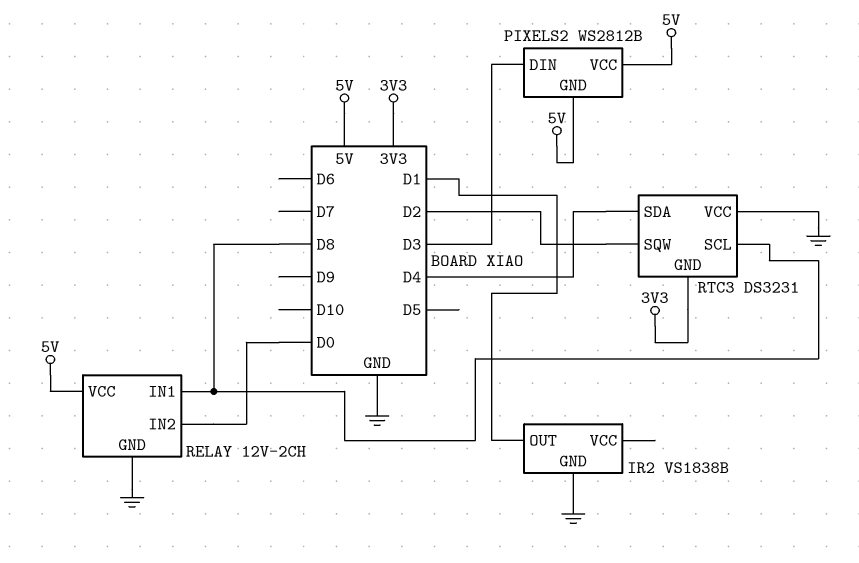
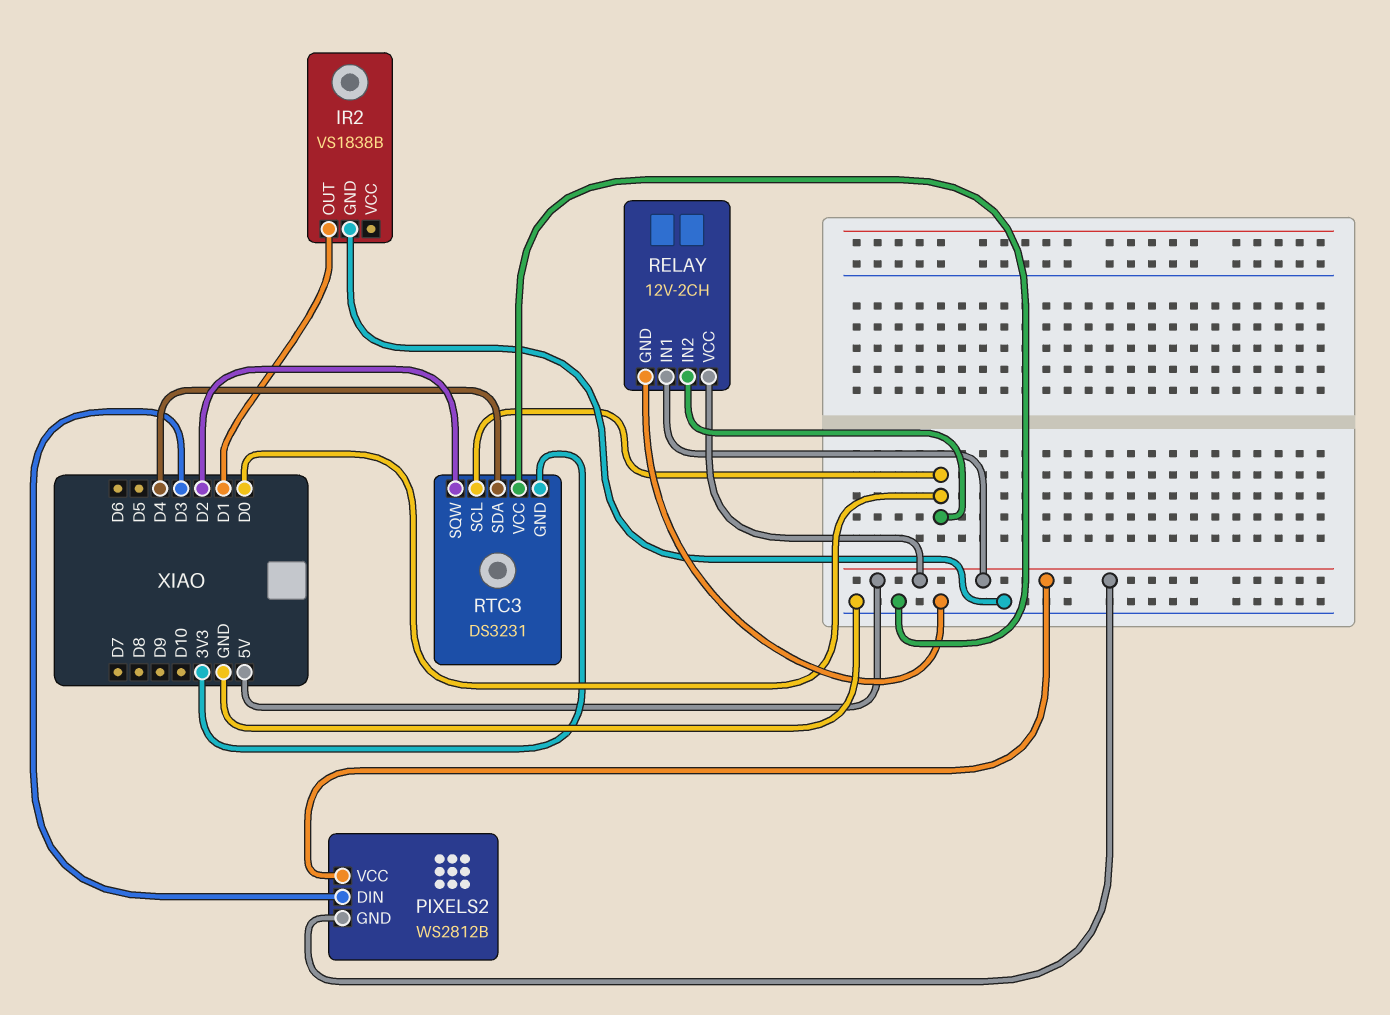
RELAY pin IN1: D8 -> 5V
RTC3 pin SCL: D8 -> D0

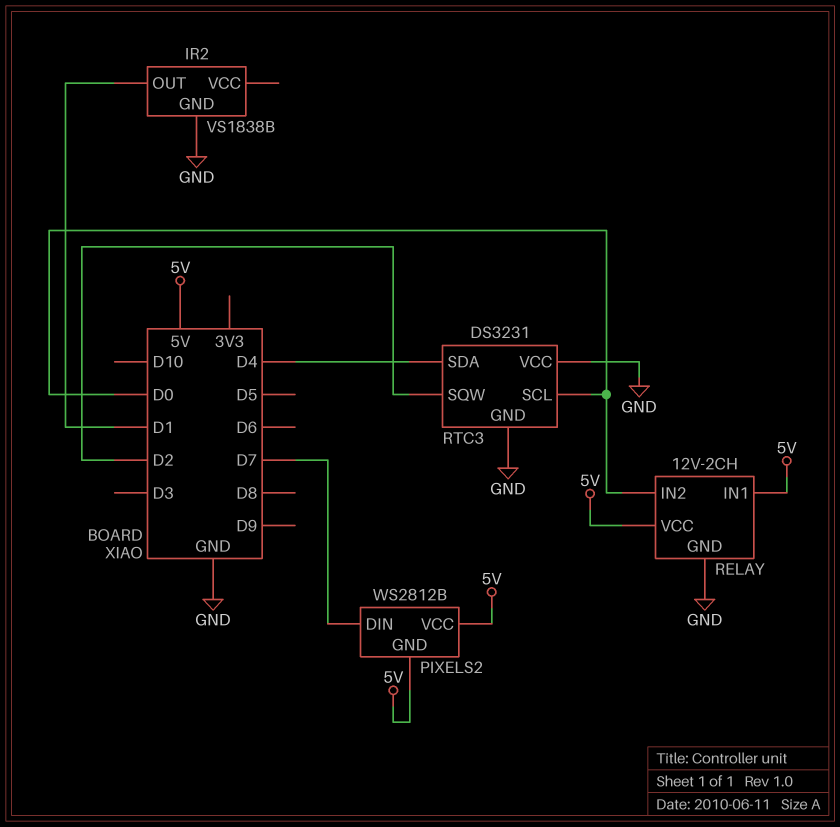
PIXELS2 pin DIN: D3 -> D7
RTC3 pin GND: 3V3 -> GND

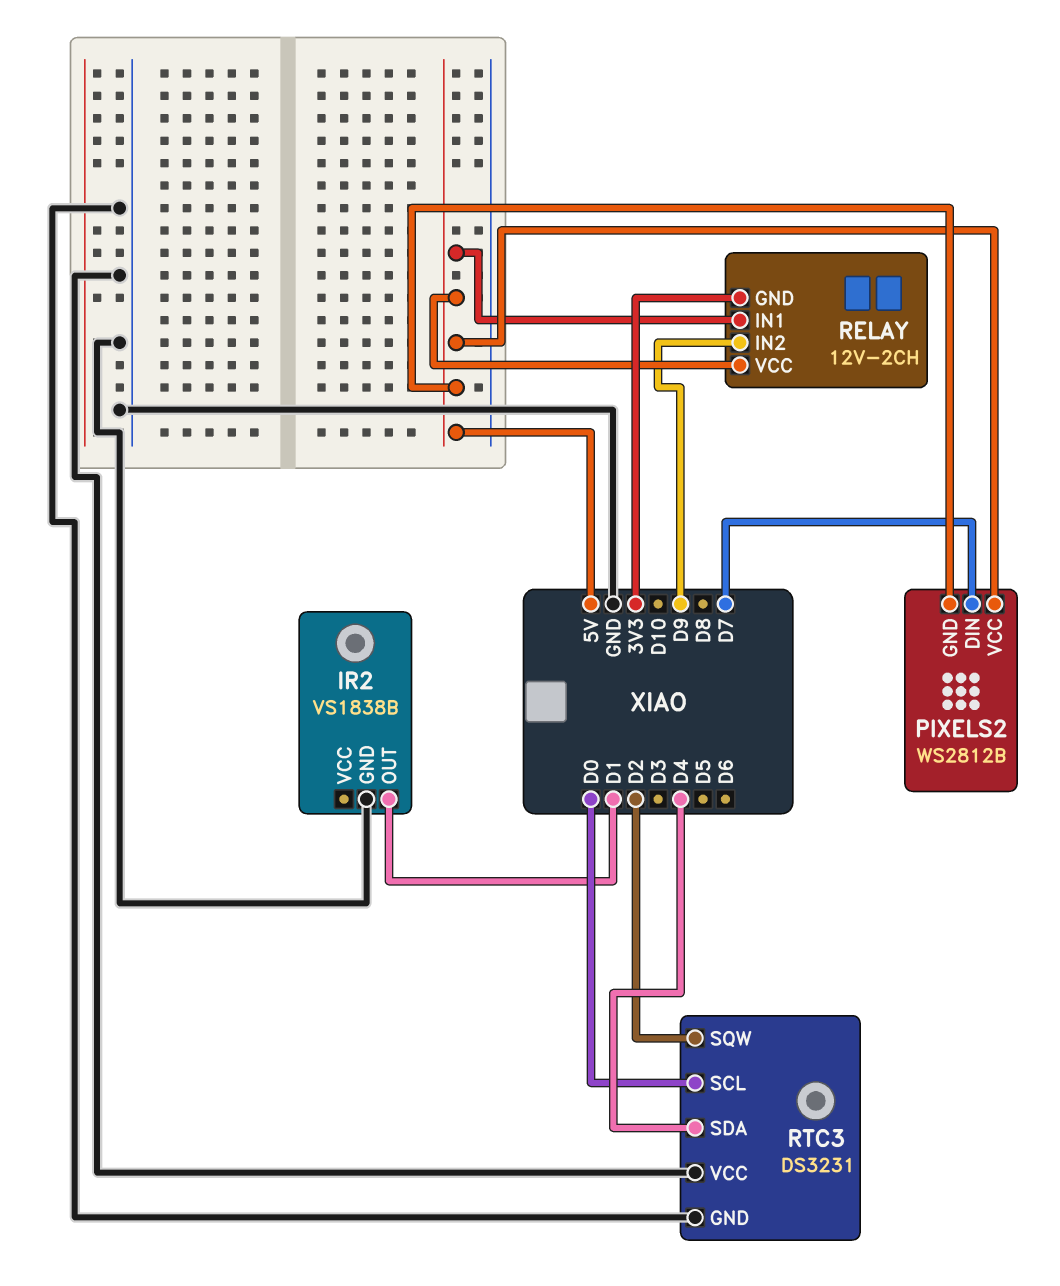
RELAY pin GND: GND -> 3V3
RELAY pin IN2: D0 -> D9

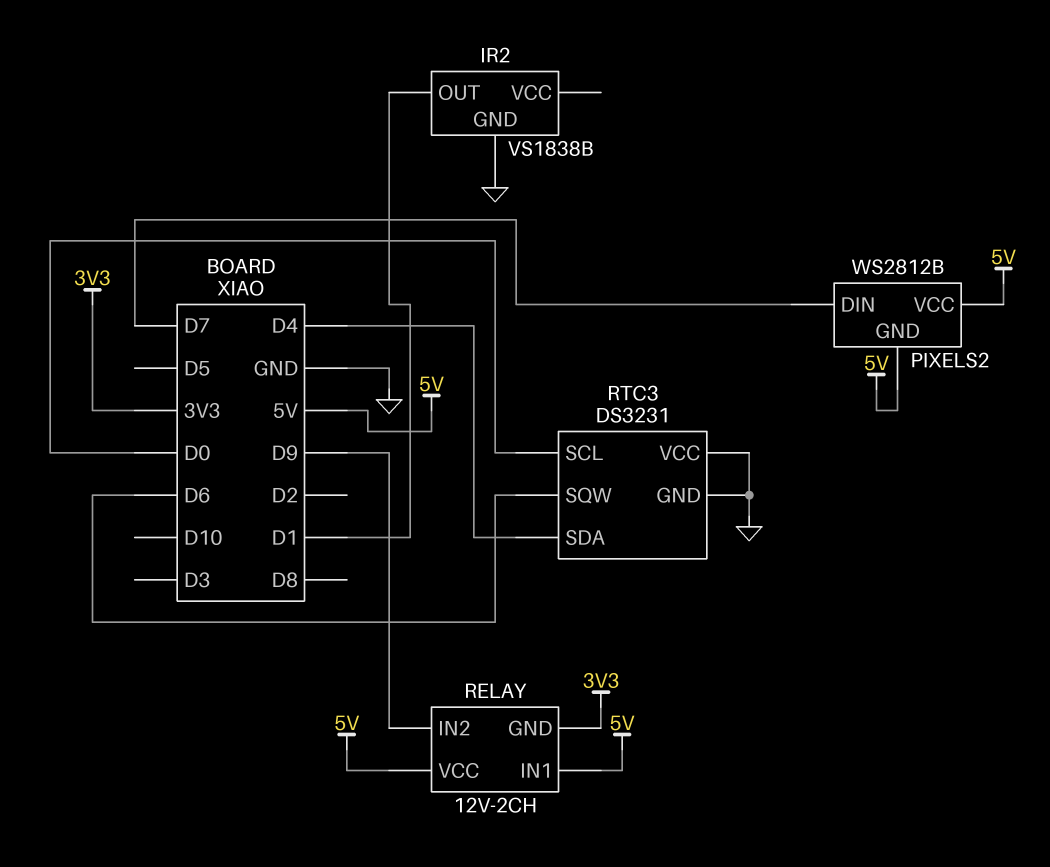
RTC3 pin SQW: D2 -> D6

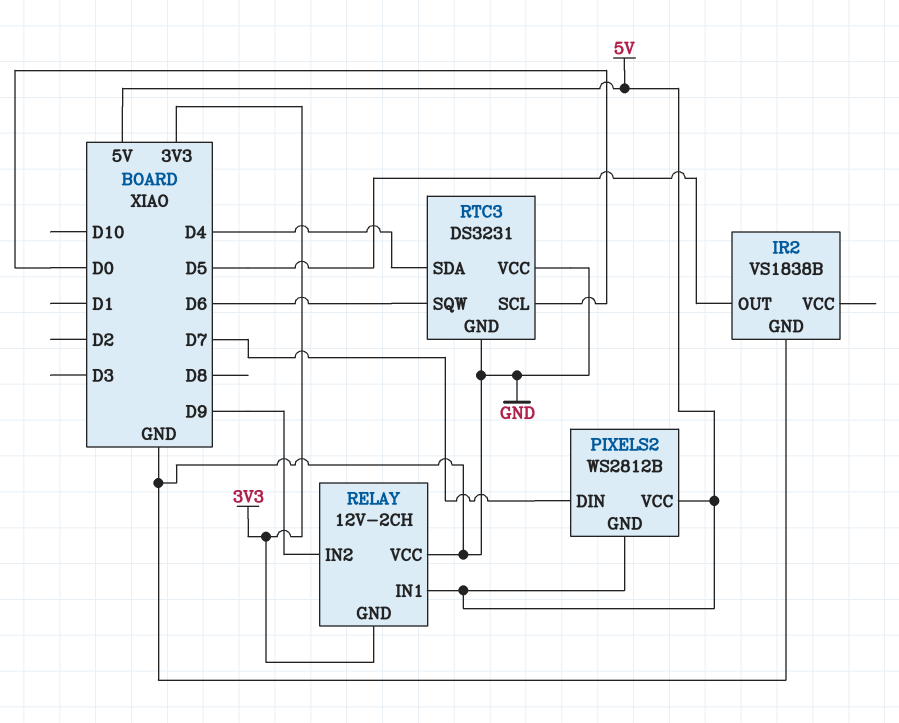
IR2 pin OUT: D1 -> D5
RELAY pin VCC: 5V -> GND

